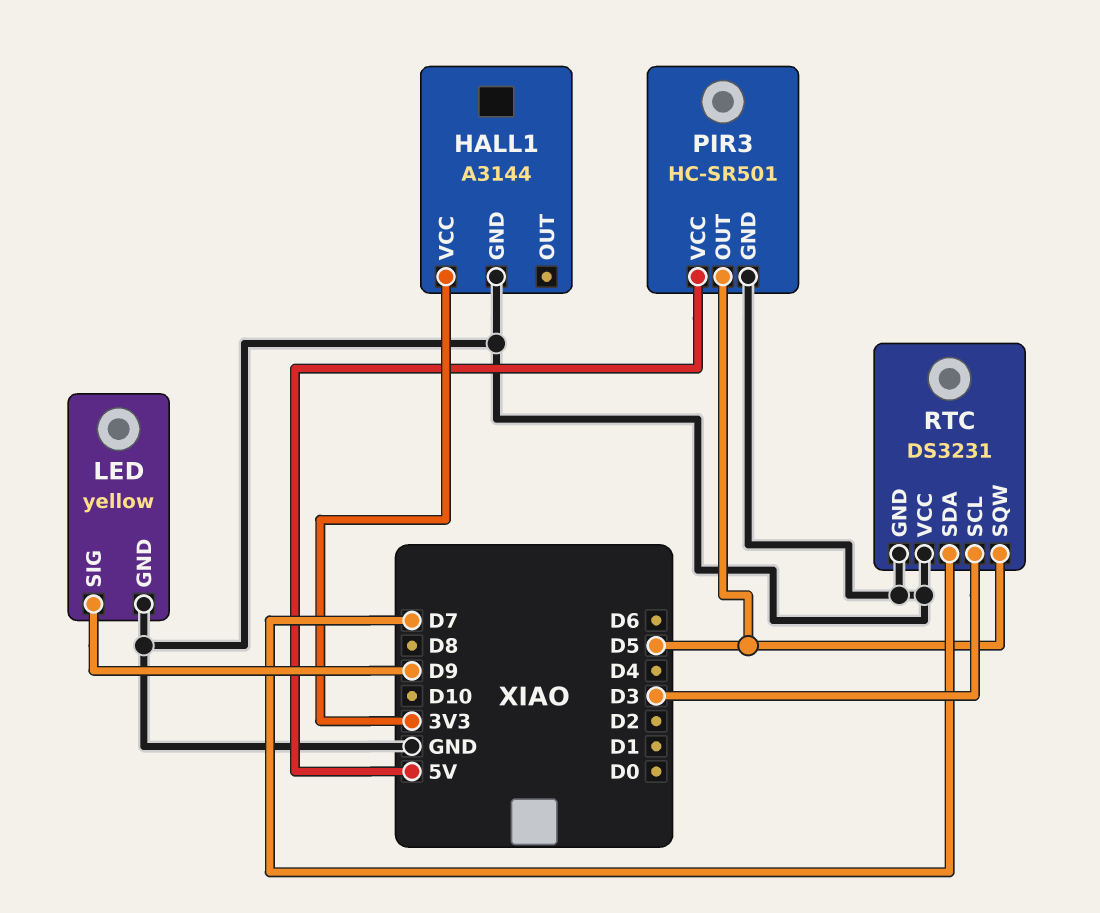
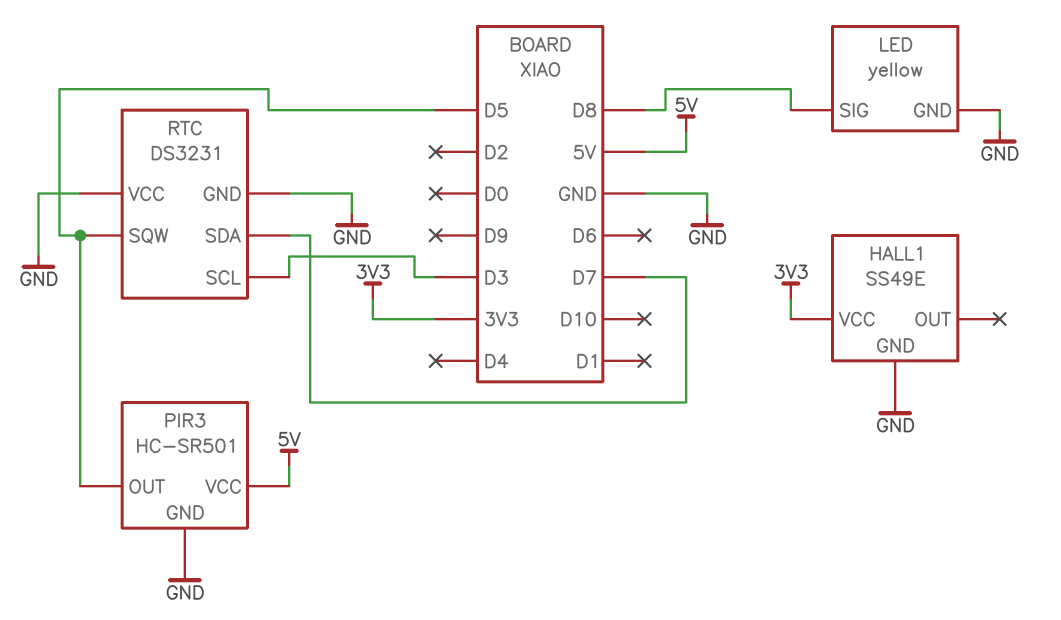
HALL1: A3144 -> SS49E
LED pin SIG: D9 -> D8

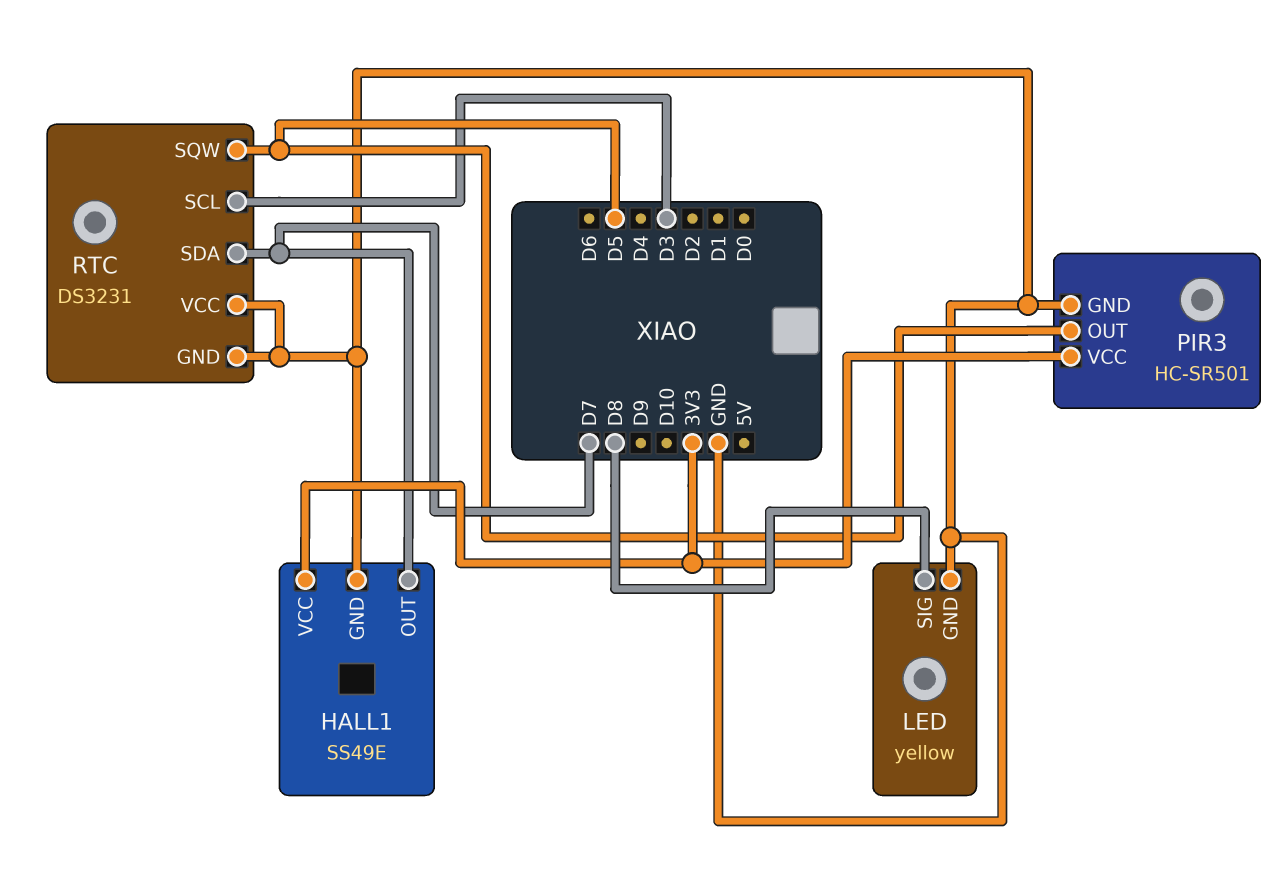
HALL1 pin OUT: none -> D7
PIR3 pin VCC: 5V -> 3V3

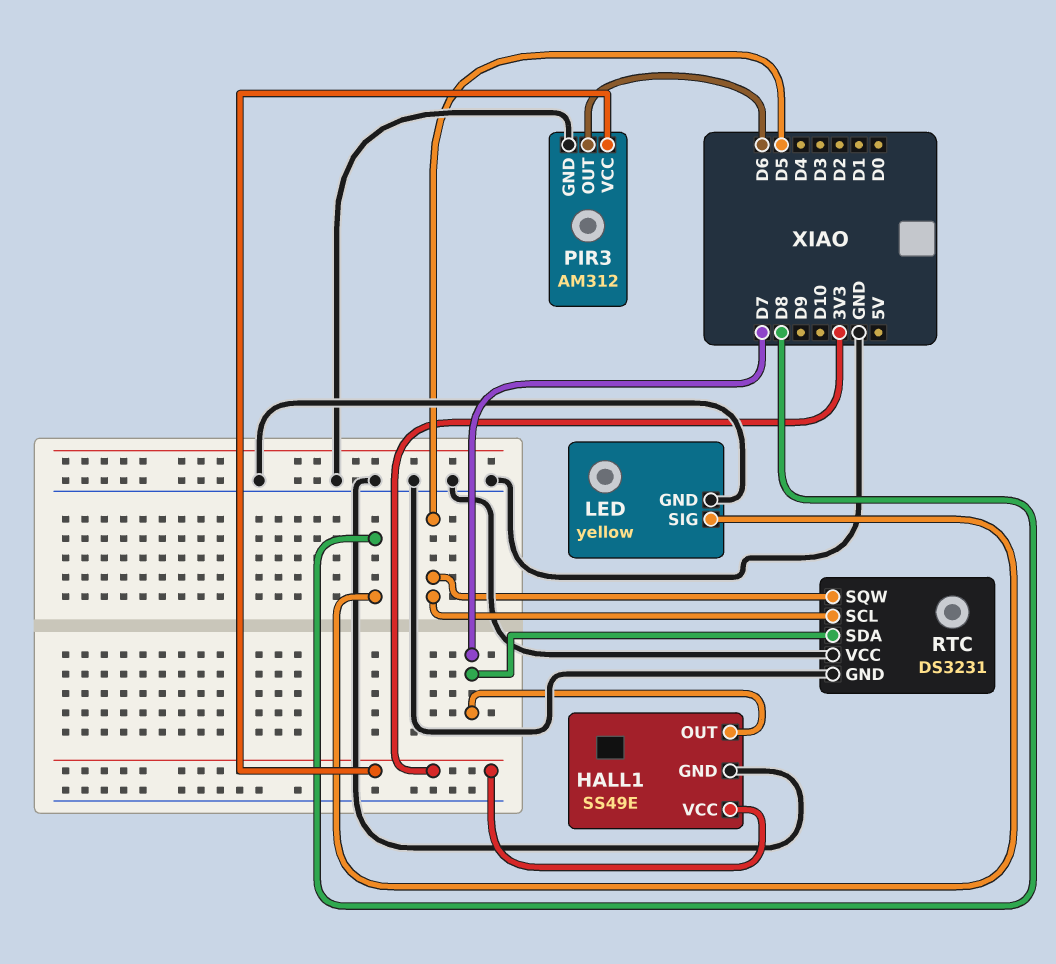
PIR3: HC-SR501 -> AM312
PIR3 pin OUT: D5 -> D6
RTC pin SCL: D3 -> D5

